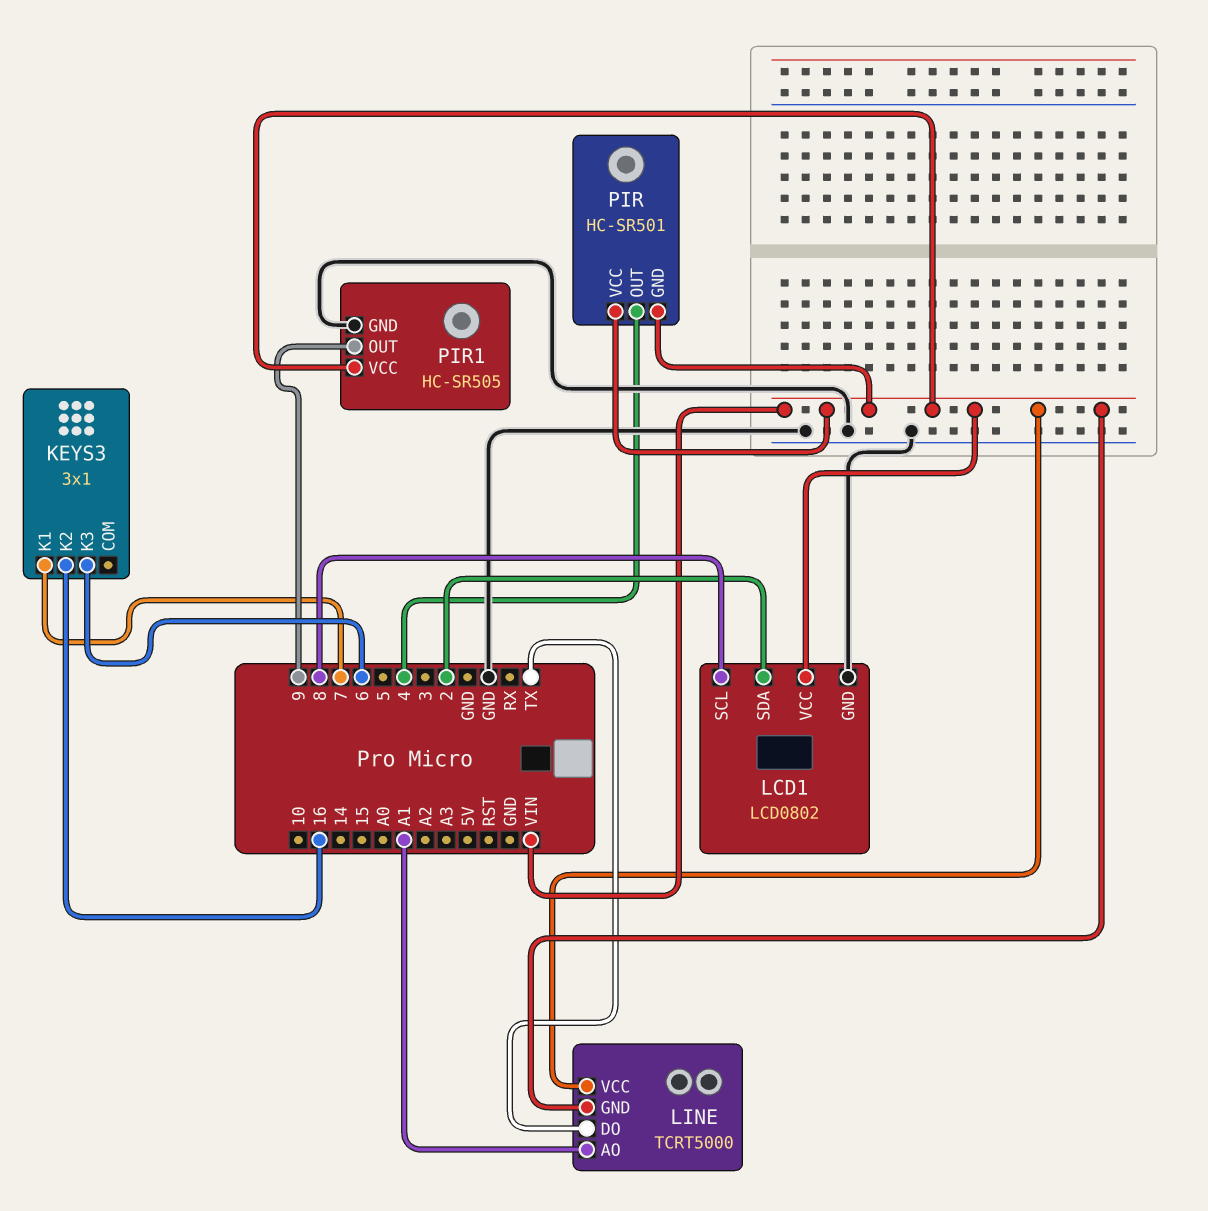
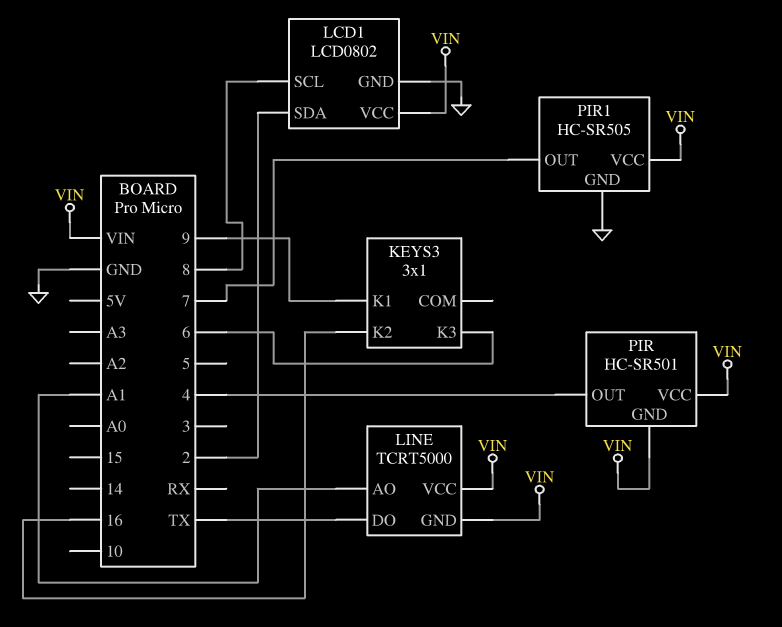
KEYS3 pin K1: 7 -> 9
PIR1 pin OUT: 9 -> 7

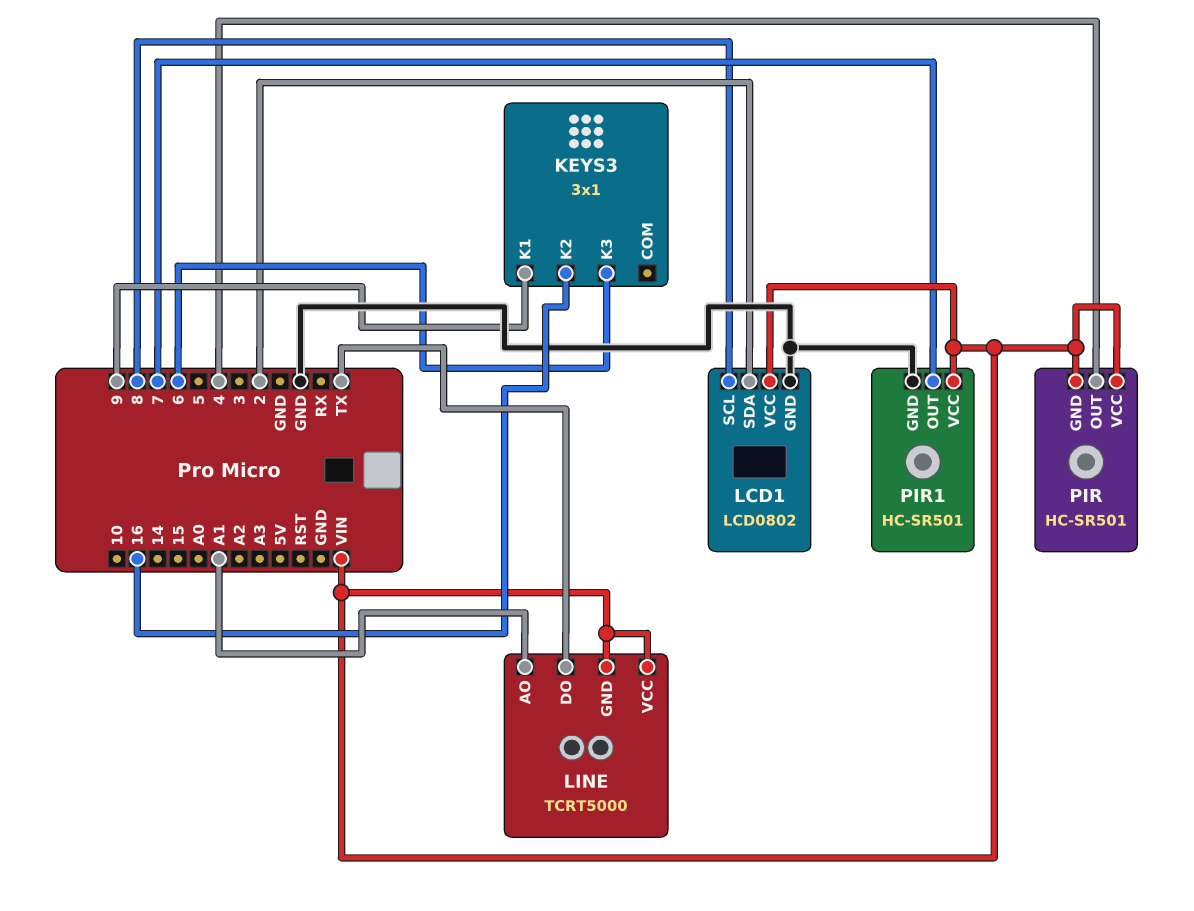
PIR1: HC-SR505 -> HC-SR501

